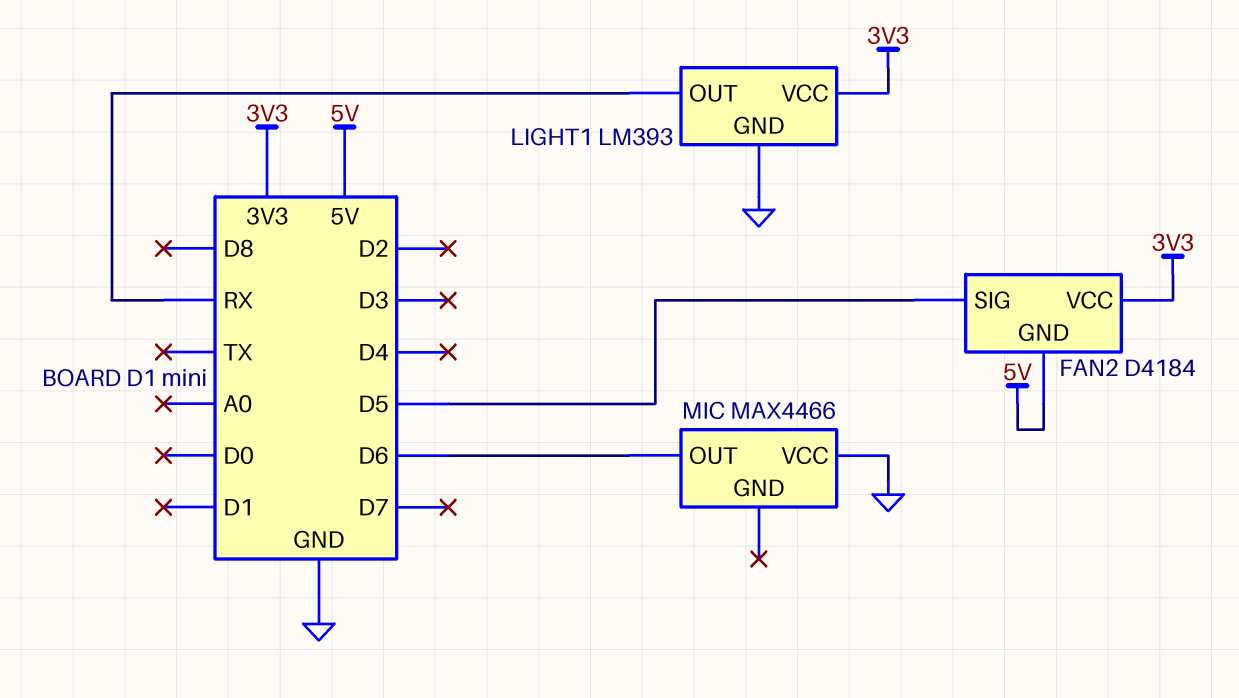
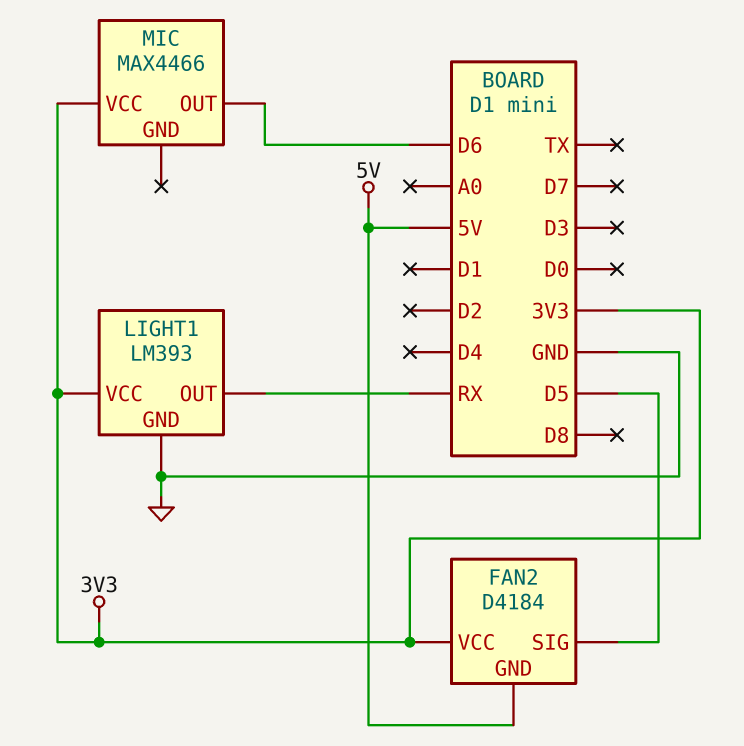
MIC pin VCC: GND -> 3V3

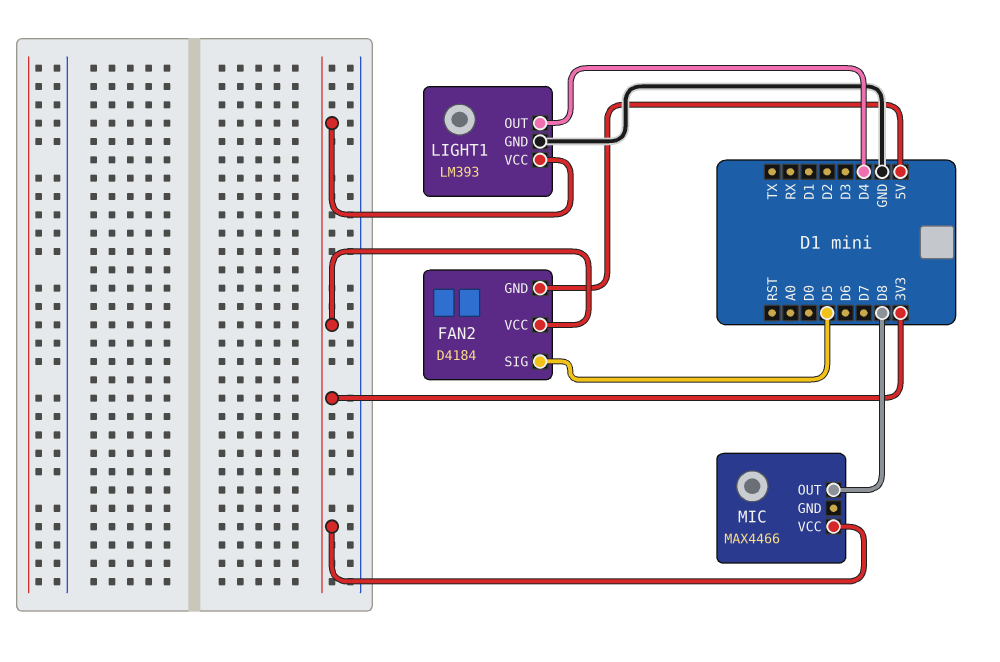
LIGHT1 pin OUT: RX -> D4
MIC pin OUT: D6 -> D8

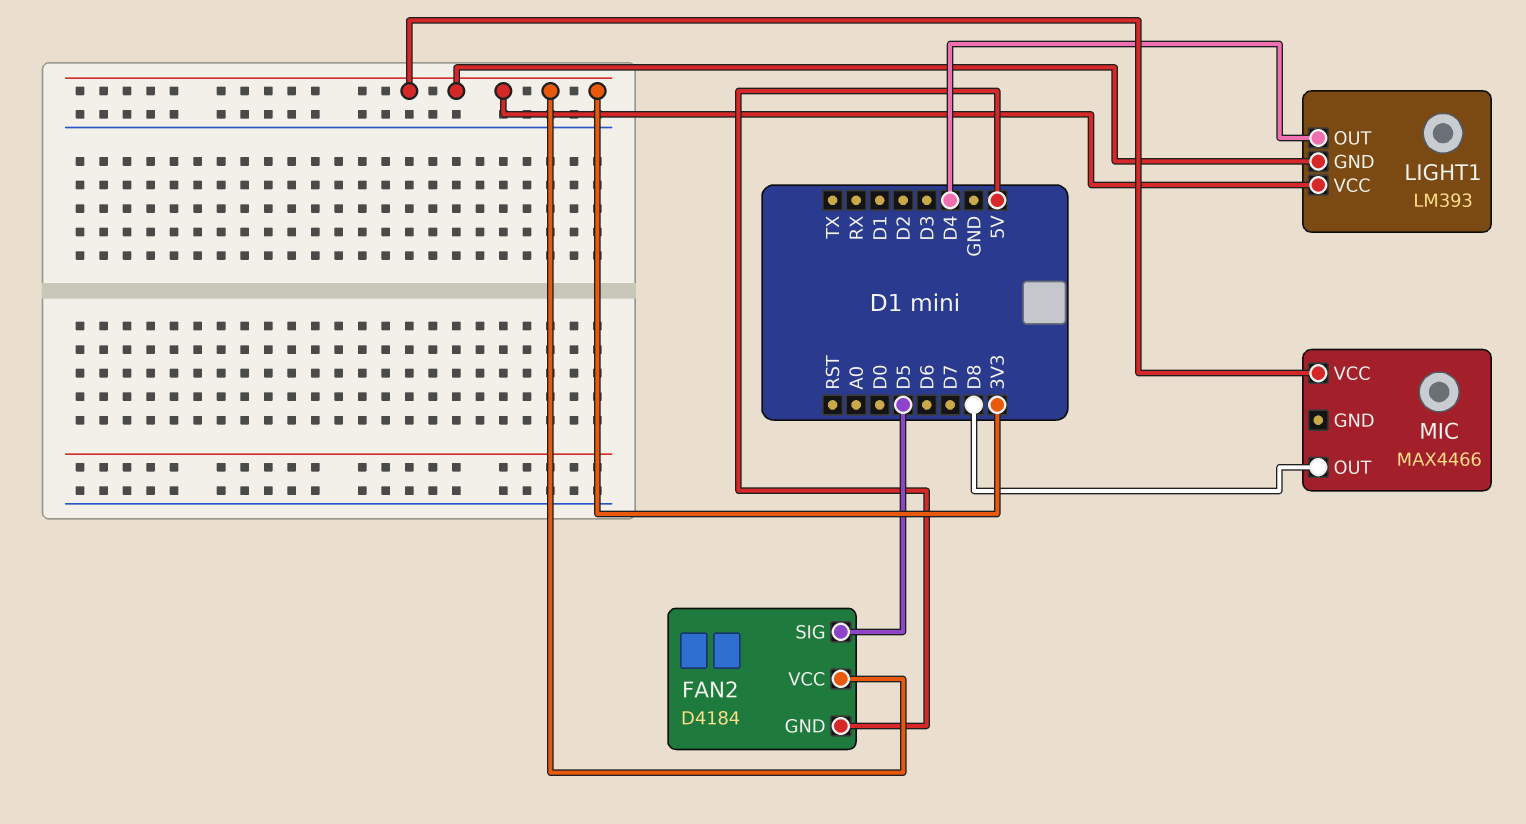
LIGHT1 pin GND: GND -> 3V3

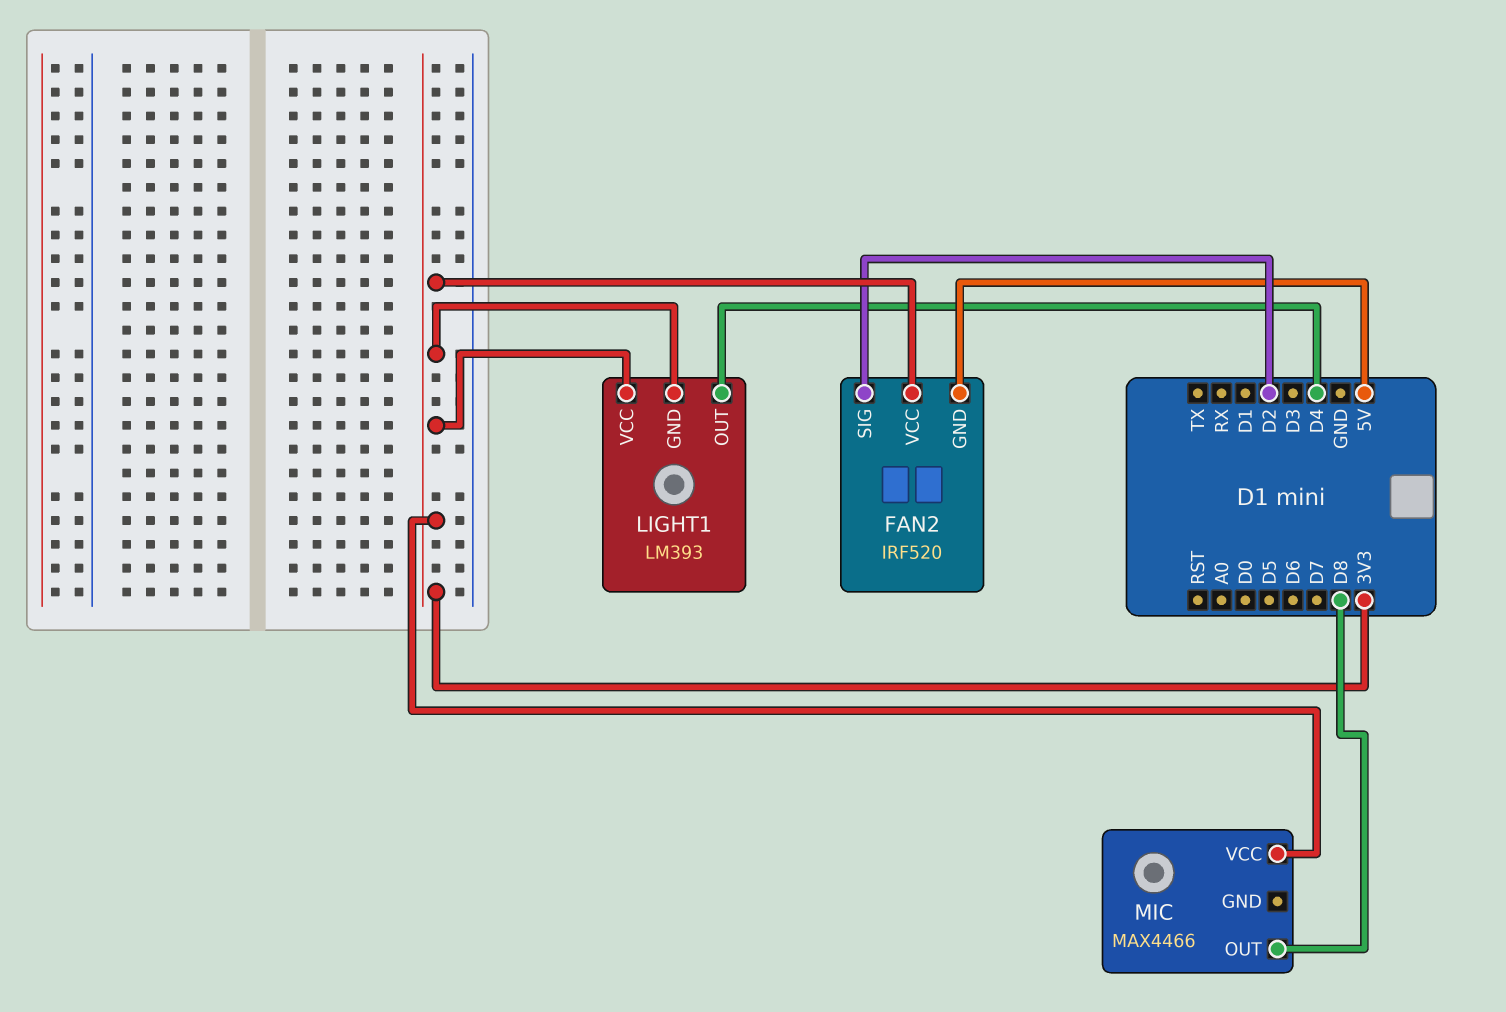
FAN2: D4184 -> IRF520
FAN2 pin SIG: D5 -> D2

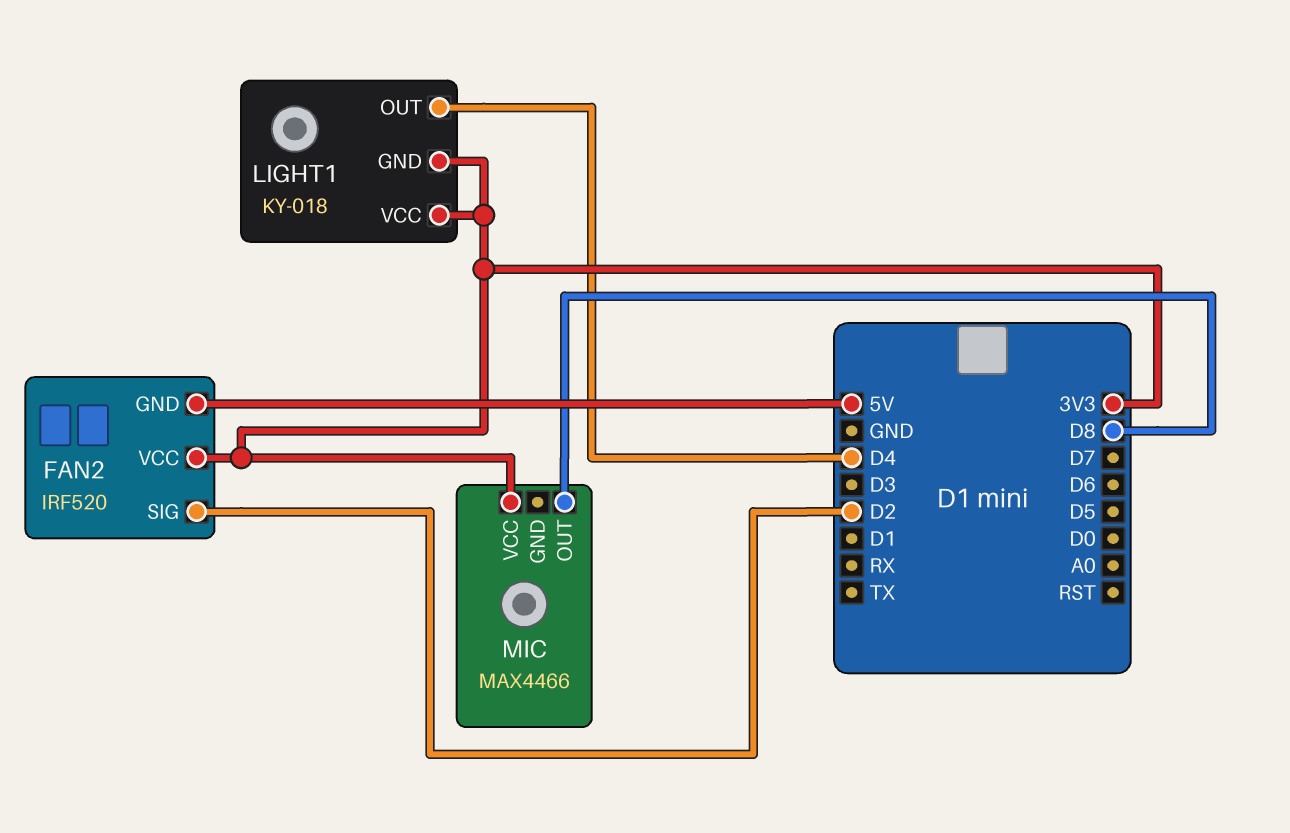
LIGHT1: LM393 -> KY-018

